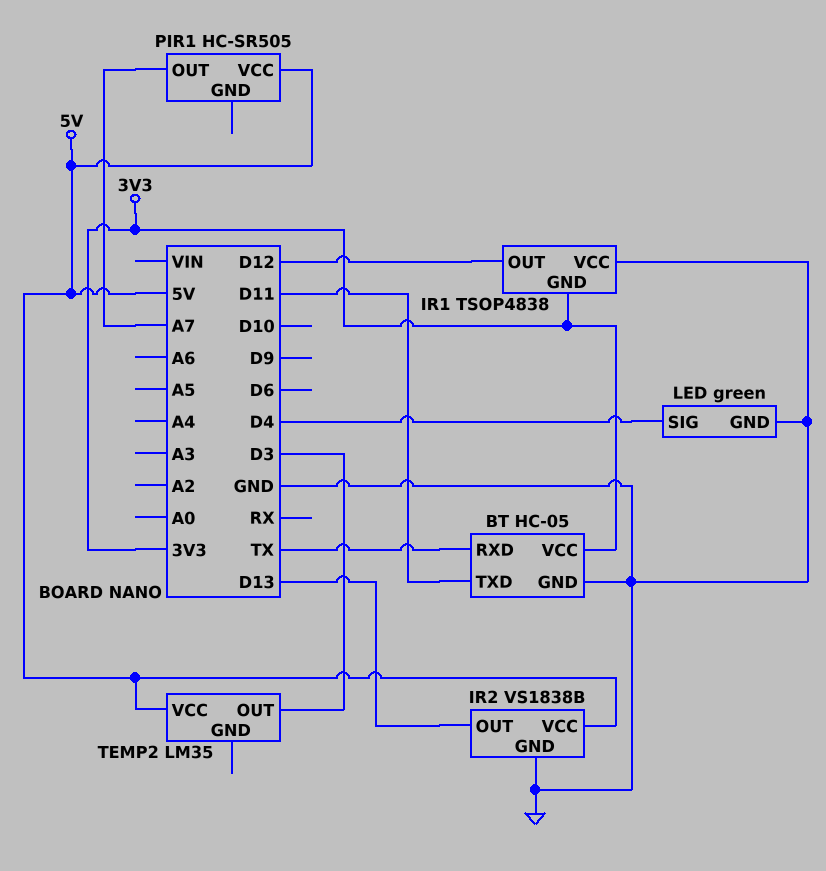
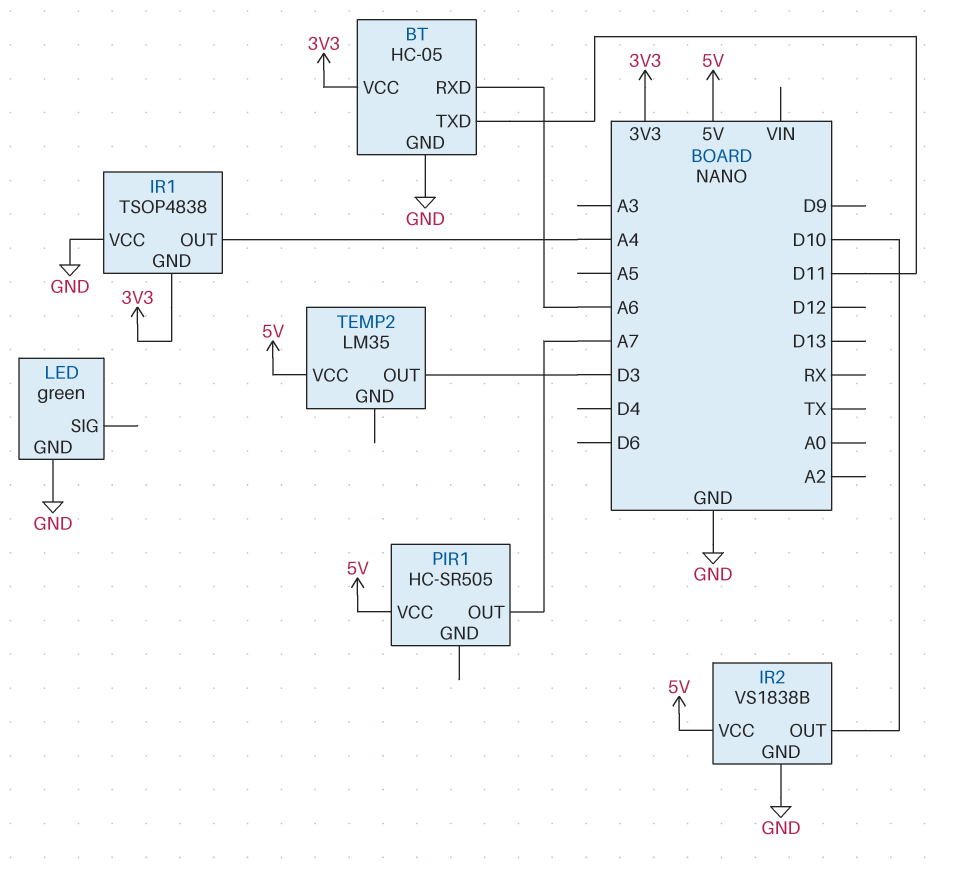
BT pin RXD: TX -> A6
IR1 pin OUT: D12 -> A4
IR2 pin OUT: D13 -> D10
LED pin SIG: D4 -> none

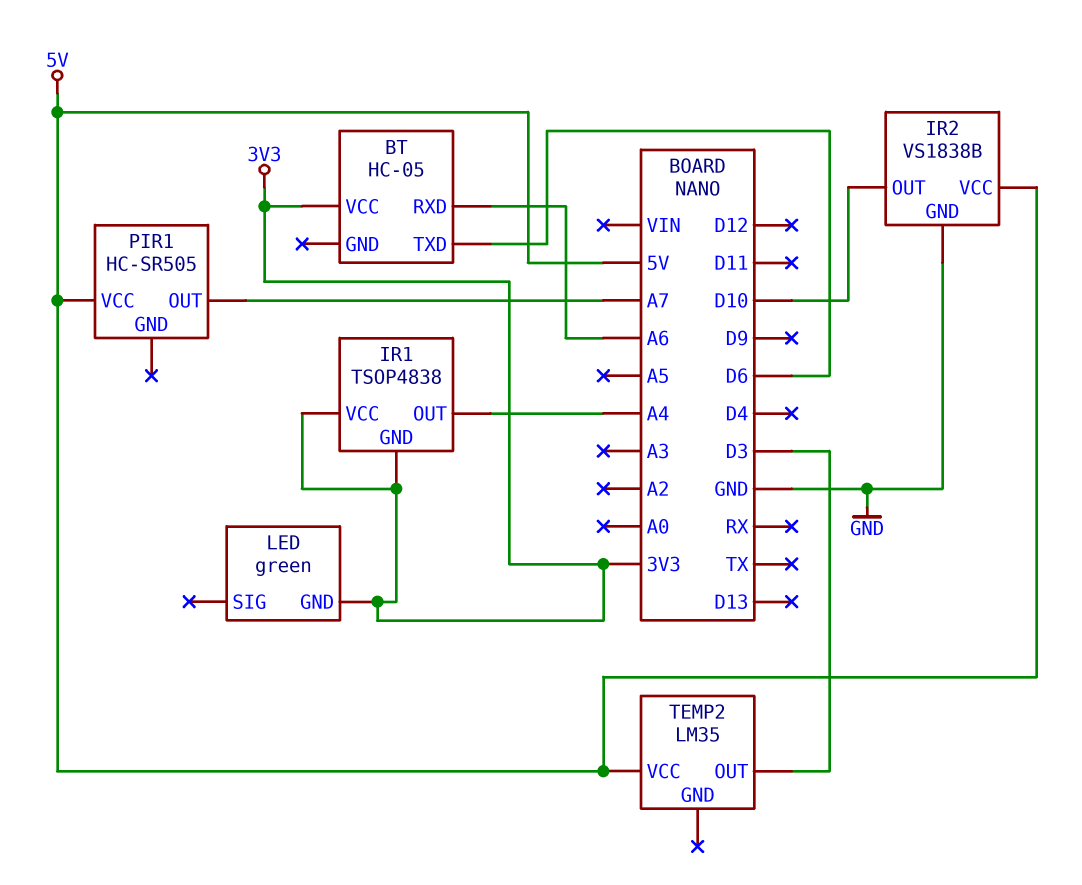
BT pin GND: GND -> none
BT pin TXD: D11 -> D6
IR1 pin VCC: GND -> 3V3
LED pin GND: GND -> 3V3

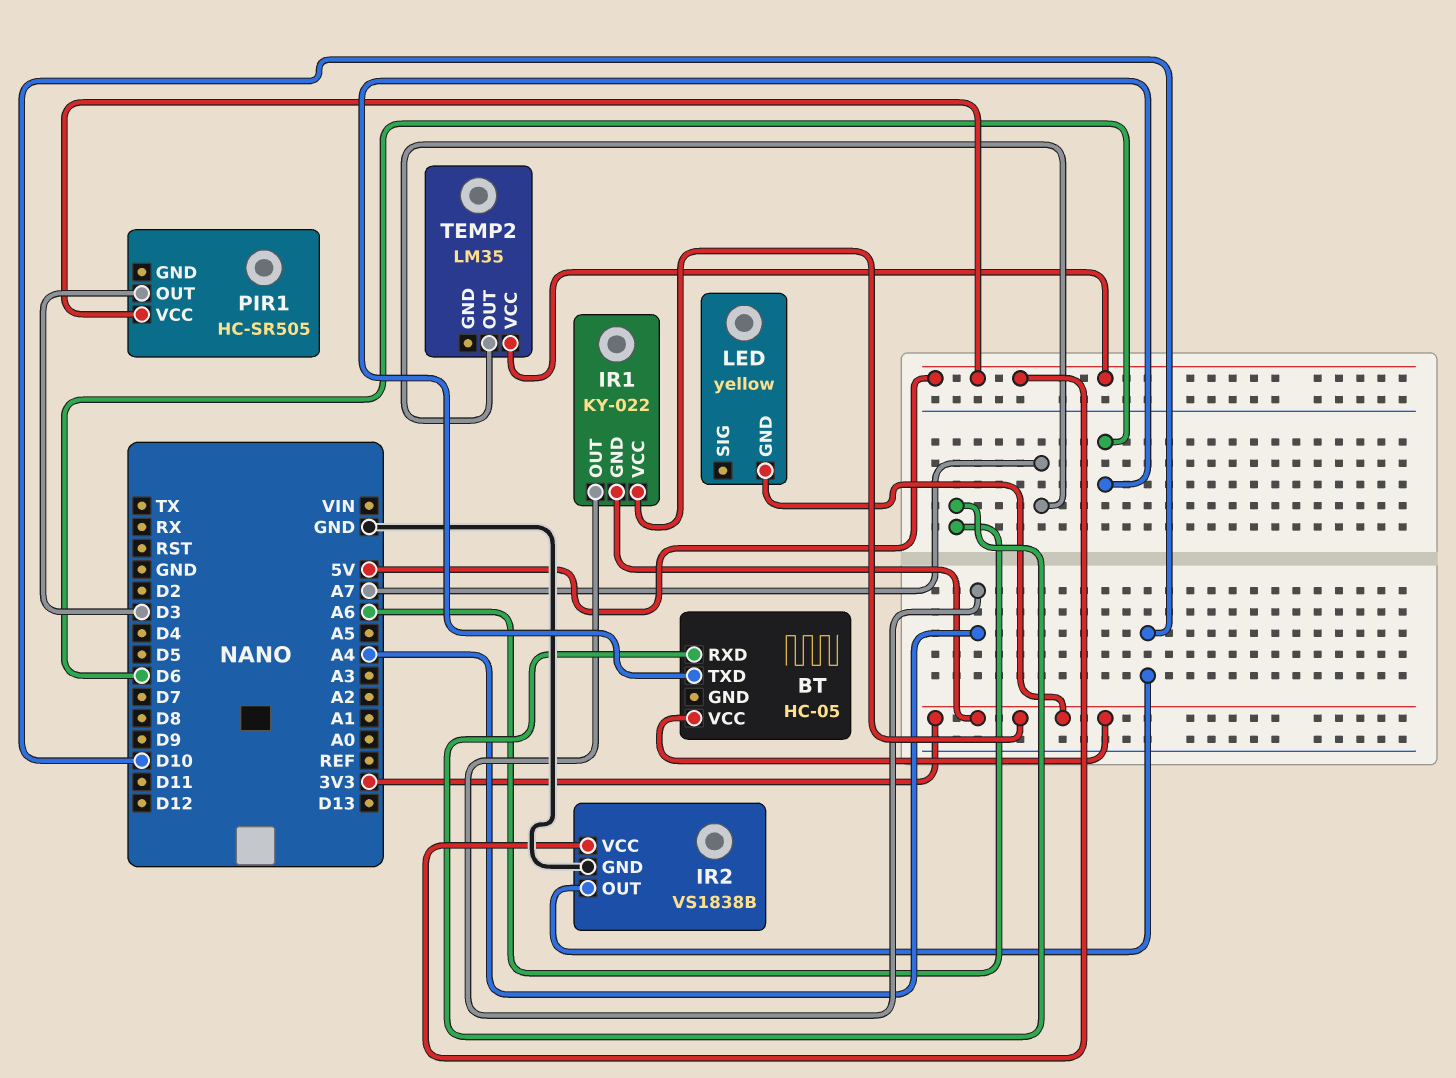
IR1: TSOP4838 -> KY-022
LED: green -> yellow
PIR1 pin OUT: A7 -> D3
TEMP2 pin OUT: D3 -> A7

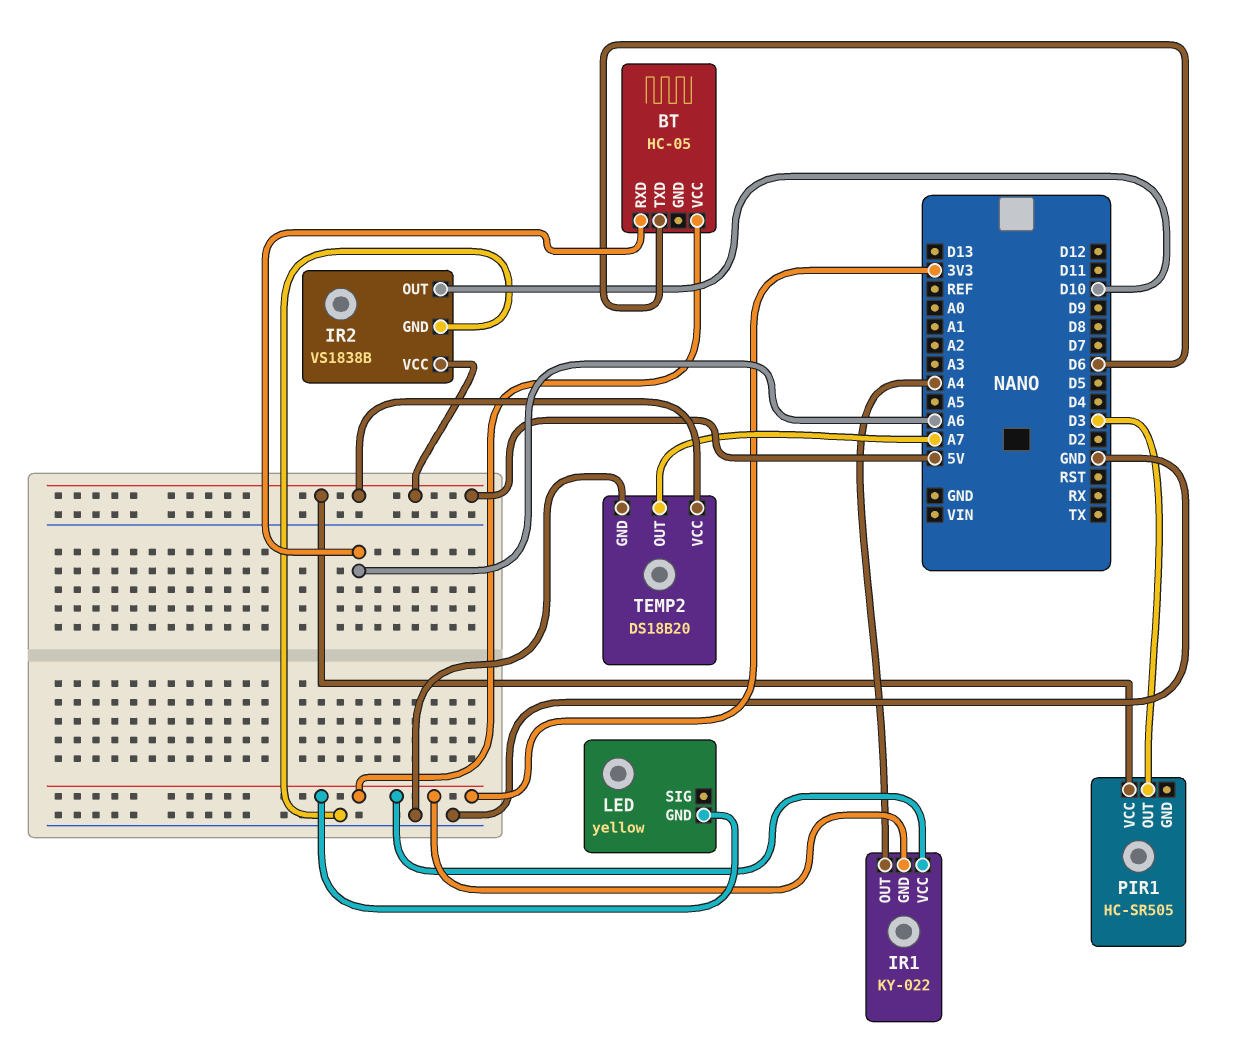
TEMP2: LM35 -> DS18B20
TEMP2 pin GND: none -> GND

